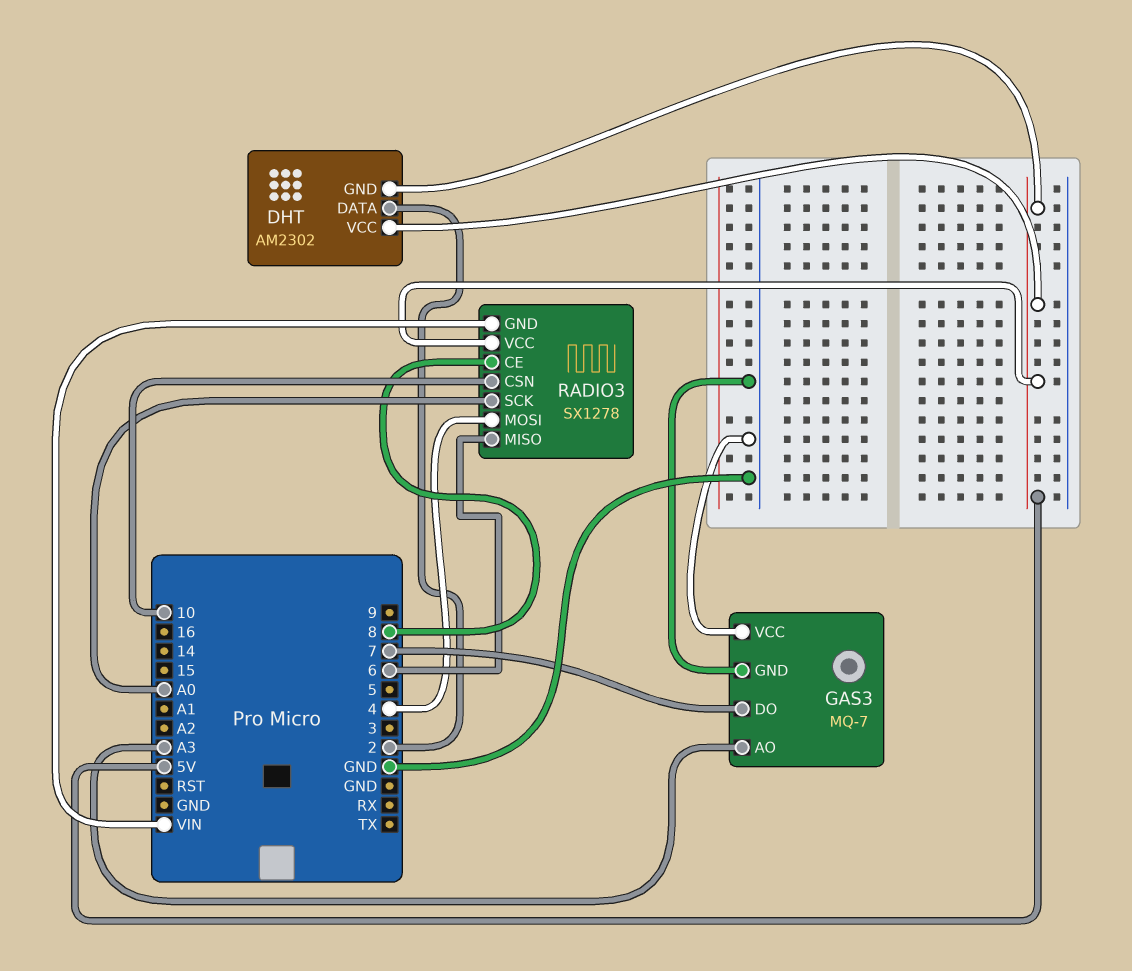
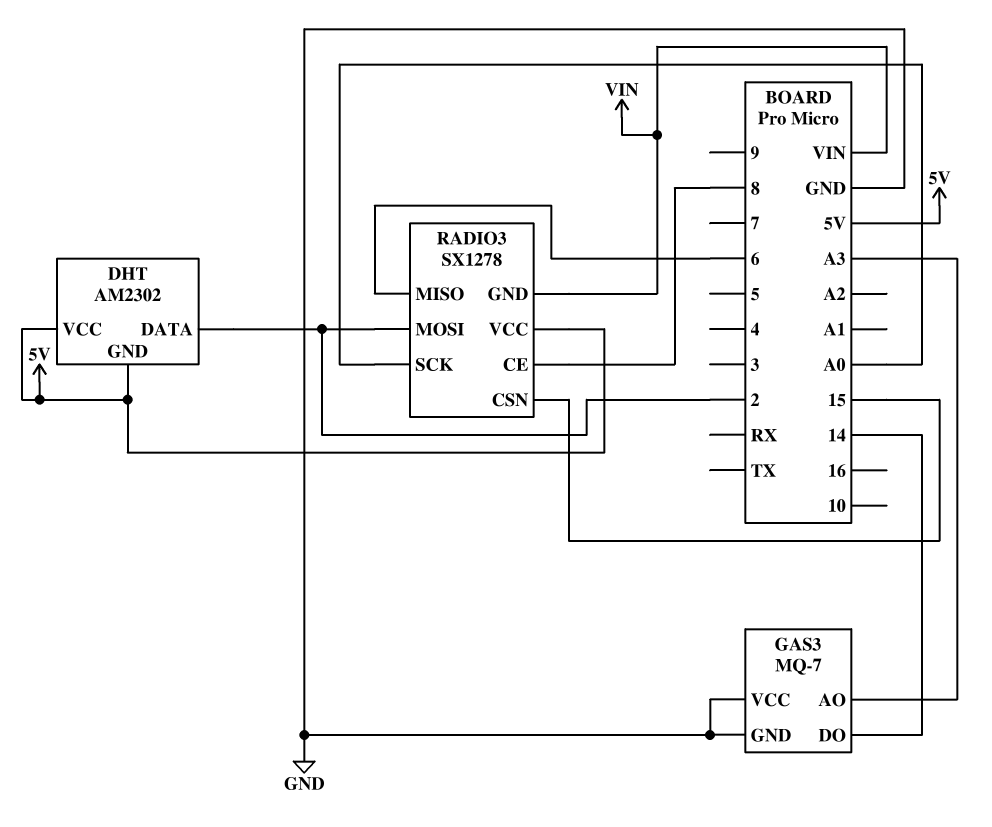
GAS3 pin DO: 7 -> 14
RADIO3 pin CSN: 10 -> 15
RADIO3 pin MOSI: 4 -> 2

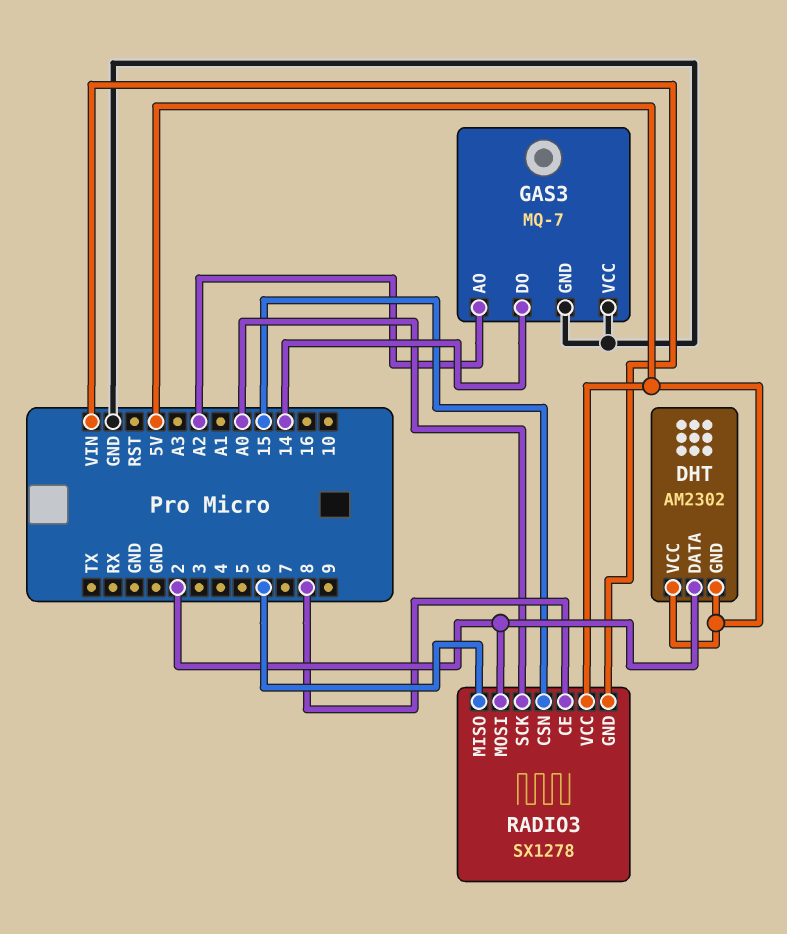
GAS3 pin AO: A3 -> A2

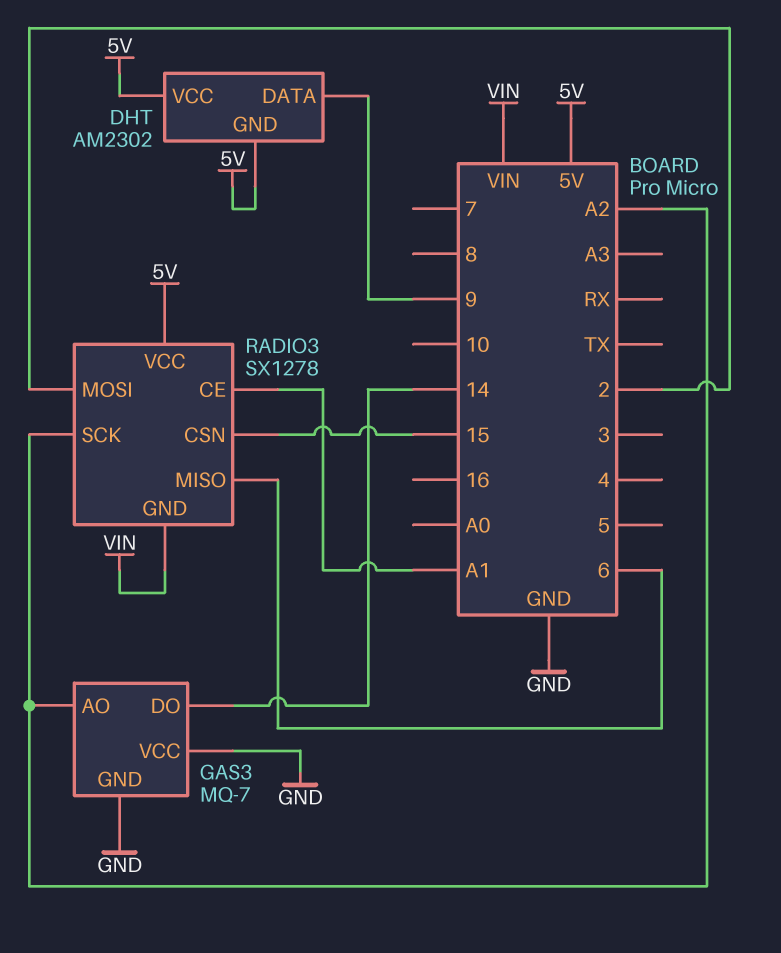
DHT pin DATA: 2 -> 9
RADIO3 pin CE: 8 -> A1
RADIO3 pin SCK: A0 -> A2

